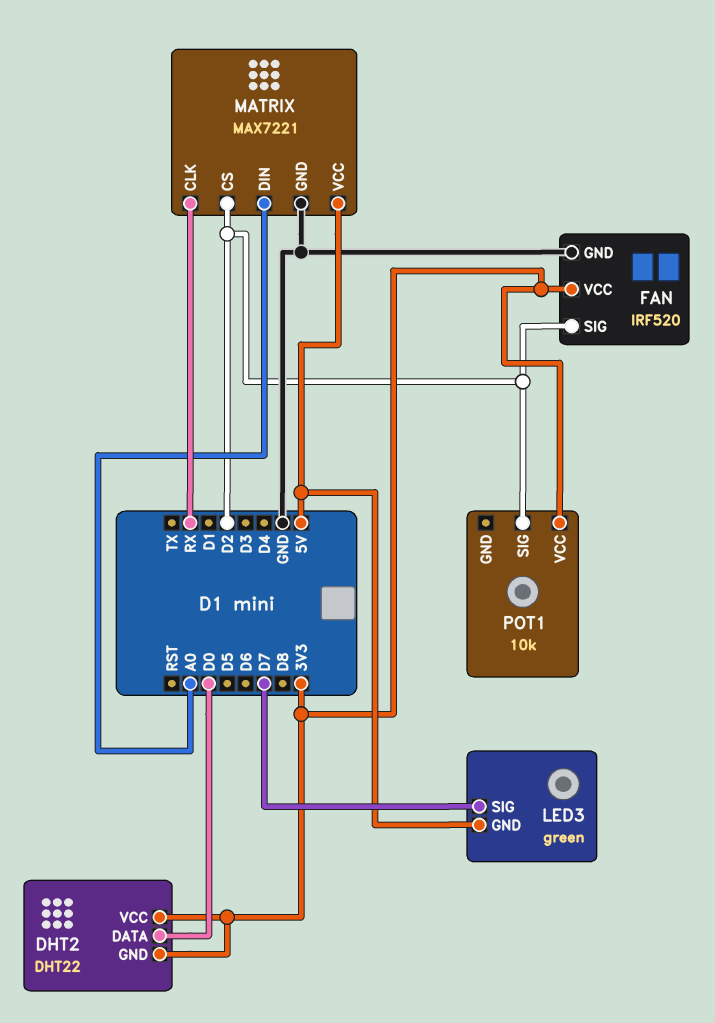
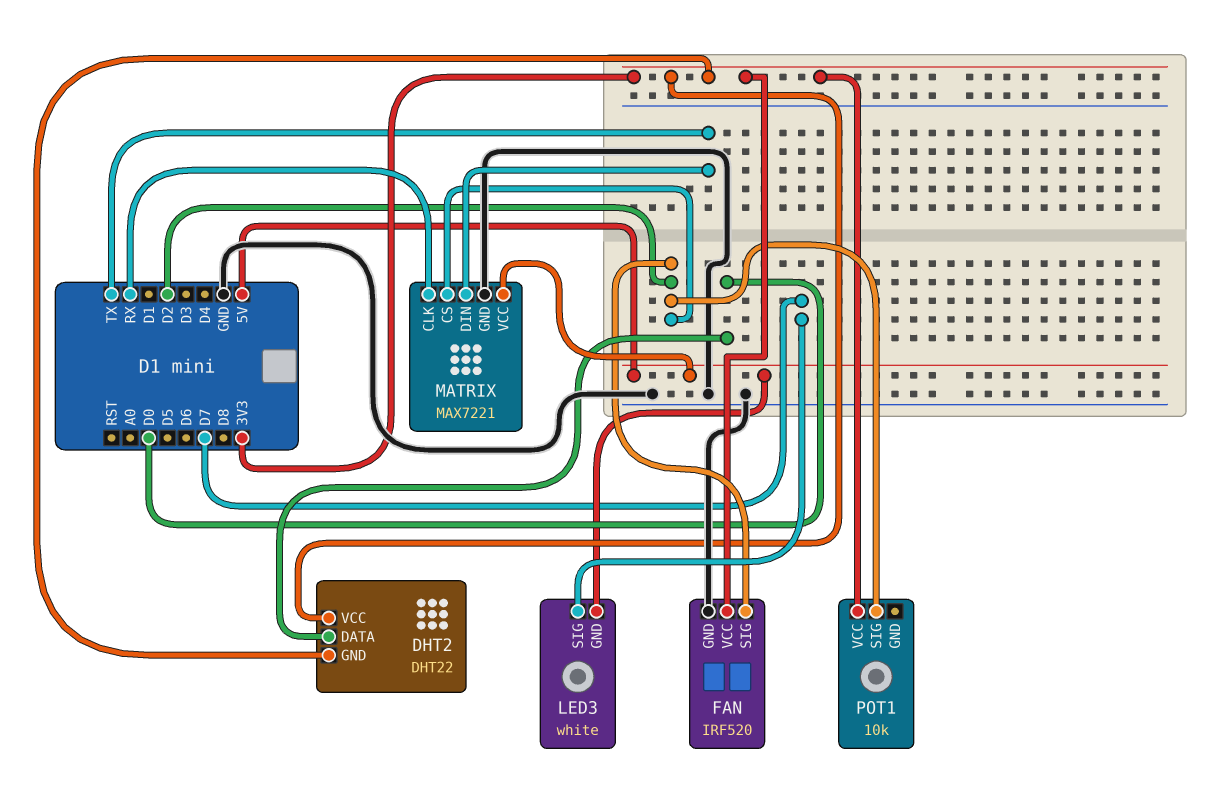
LED3: green -> white
MATRIX pin DIN: A0 -> TX

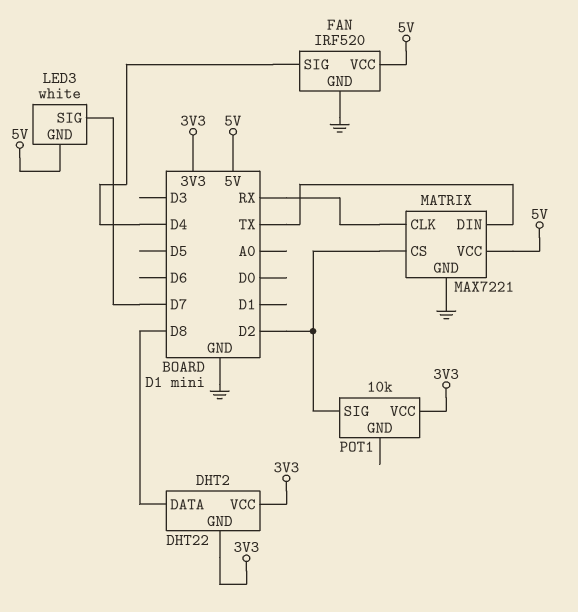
DHT2 pin DATA: D0 -> D8
FAN pin SIG: D2 -> D4
FAN pin VCC: 3V3 -> 5V

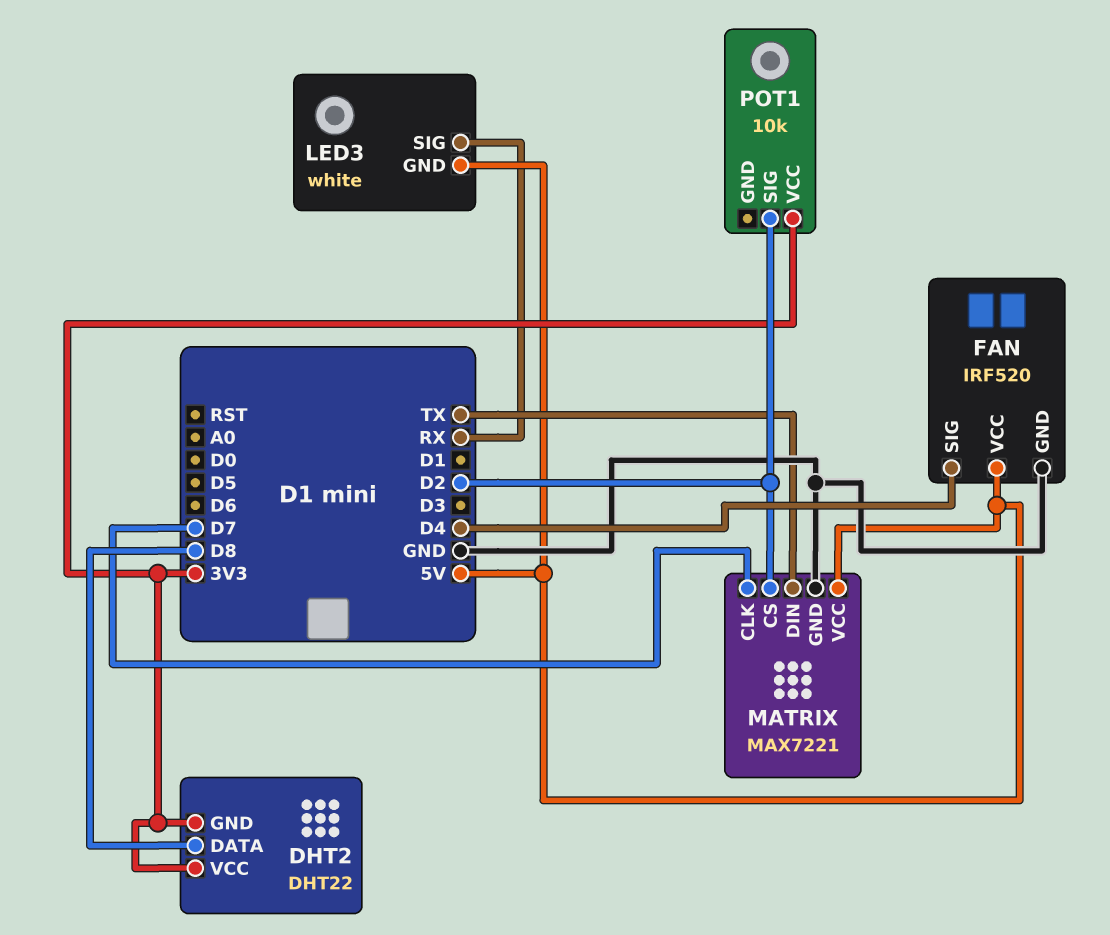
LED3 pin SIG: D7 -> RX
MATRIX pin CLK: RX -> D7

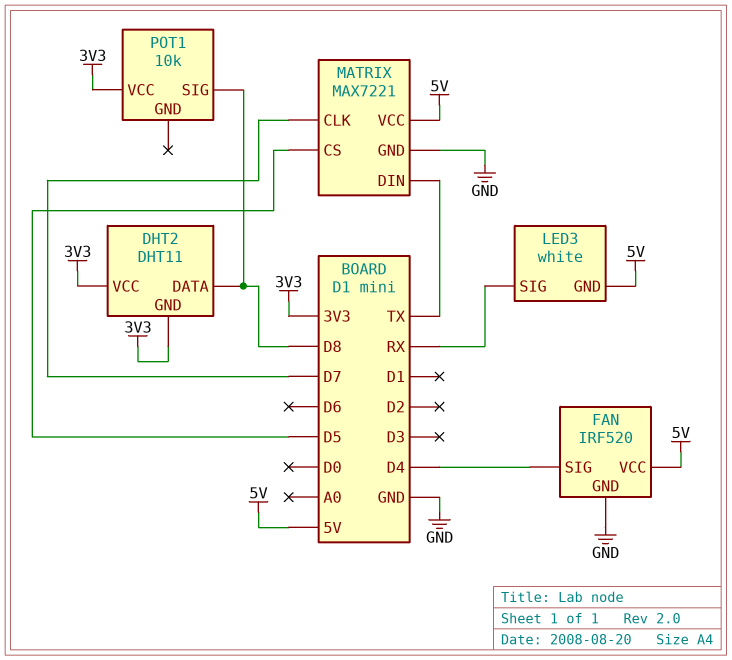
DHT2: DHT22 -> DHT11
MATRIX pin CS: D2 -> D5
POT1 pin SIG: D2 -> D8

